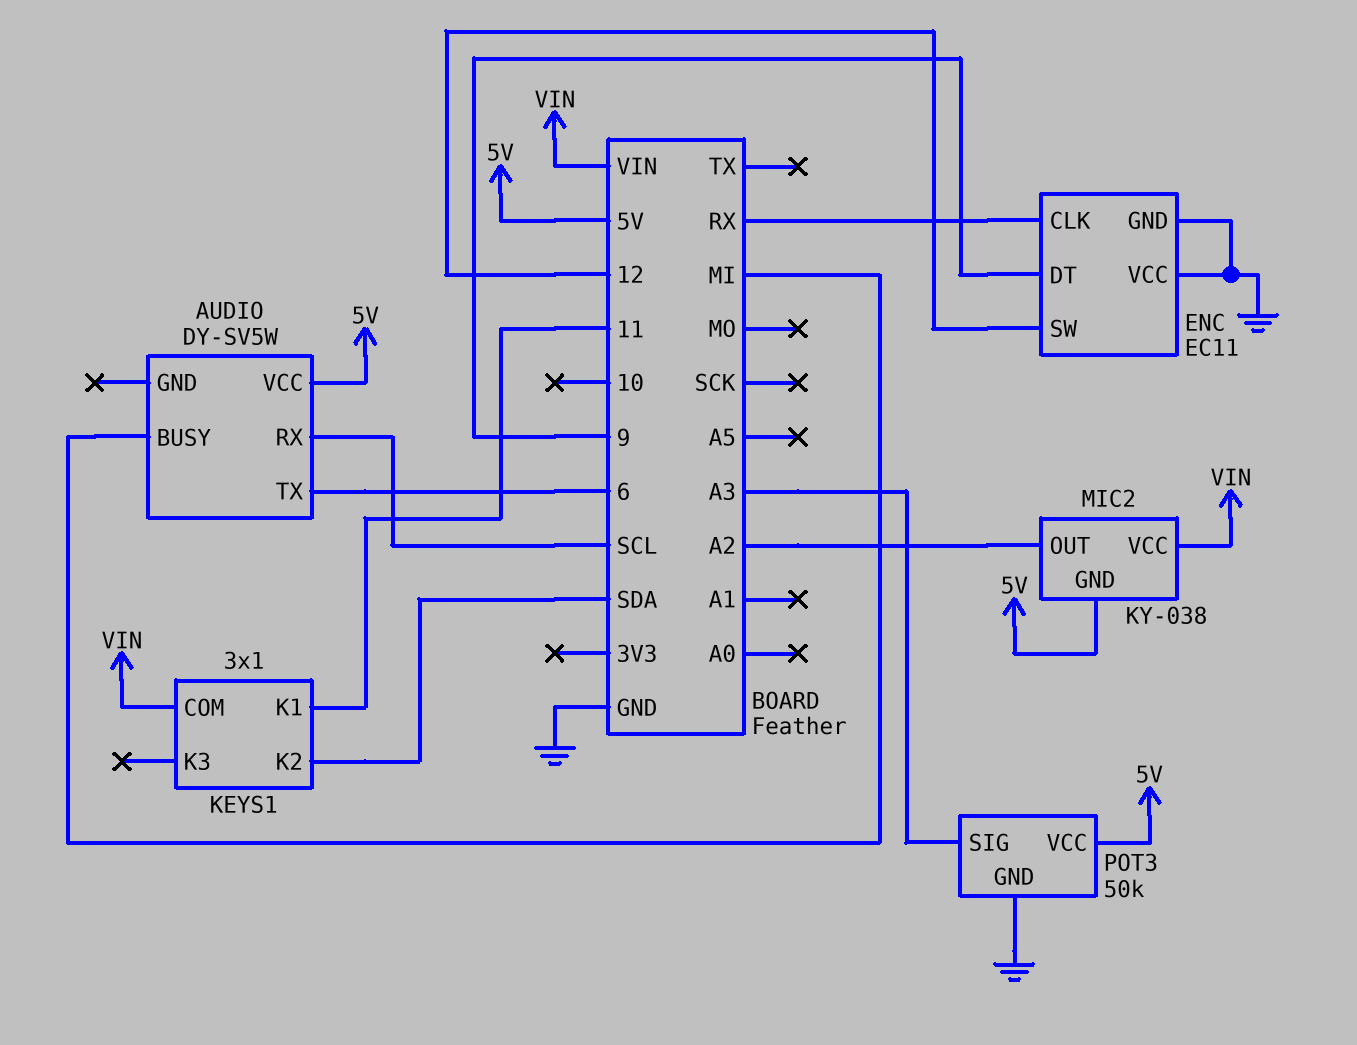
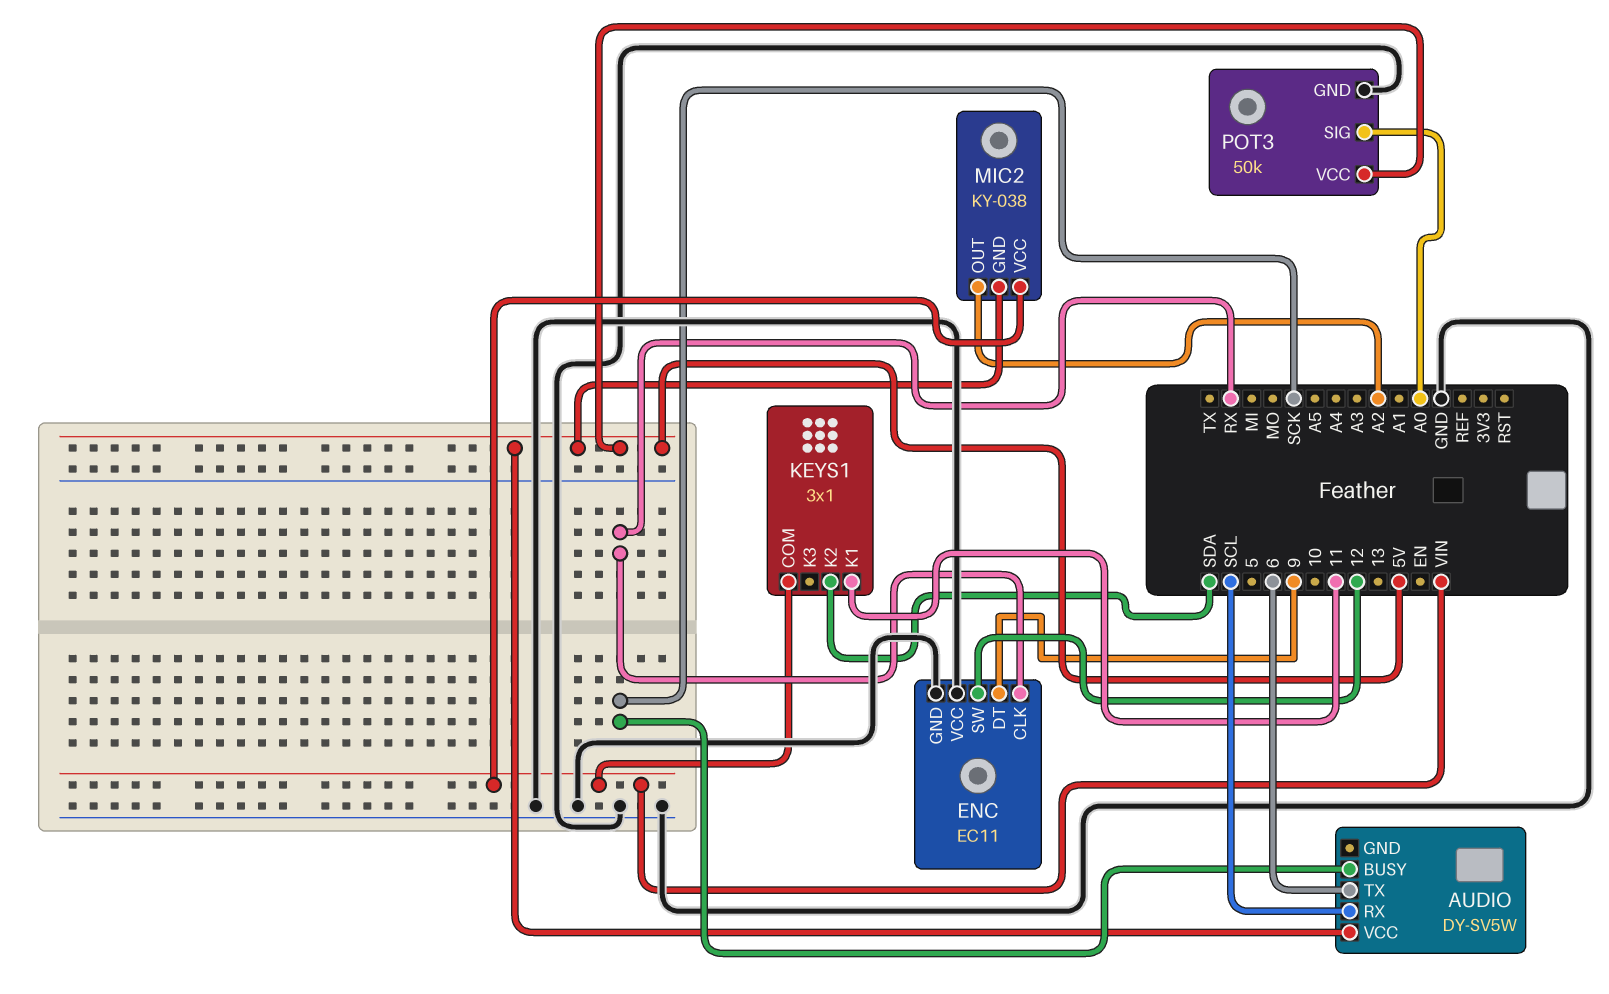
AUDIO pin BUSY: MI -> SCK
POT3 pin SIG: A3 -> A0

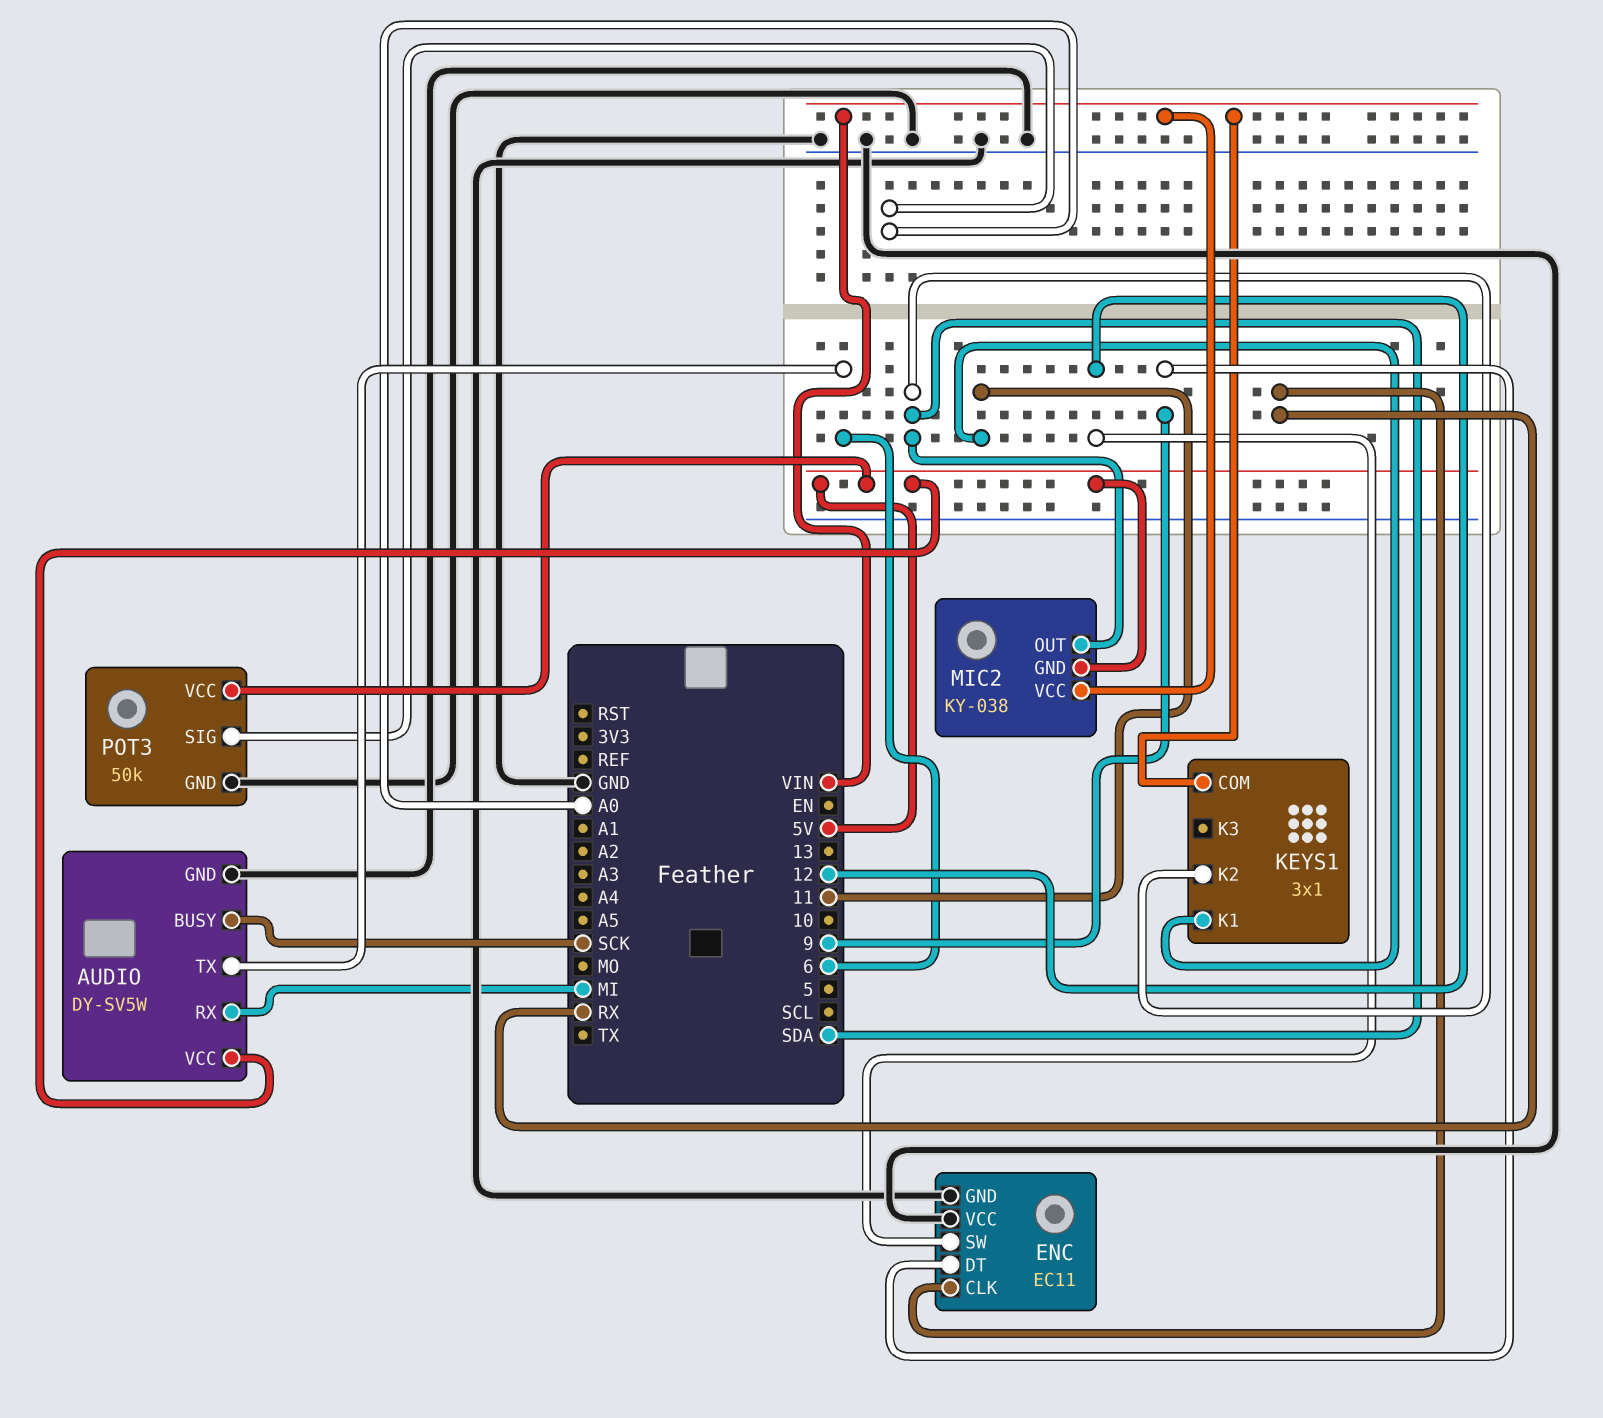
AUDIO pin GND: none -> GND
AUDIO pin RX: SCL -> MI
MIC2 pin OUT: A2 -> SDA

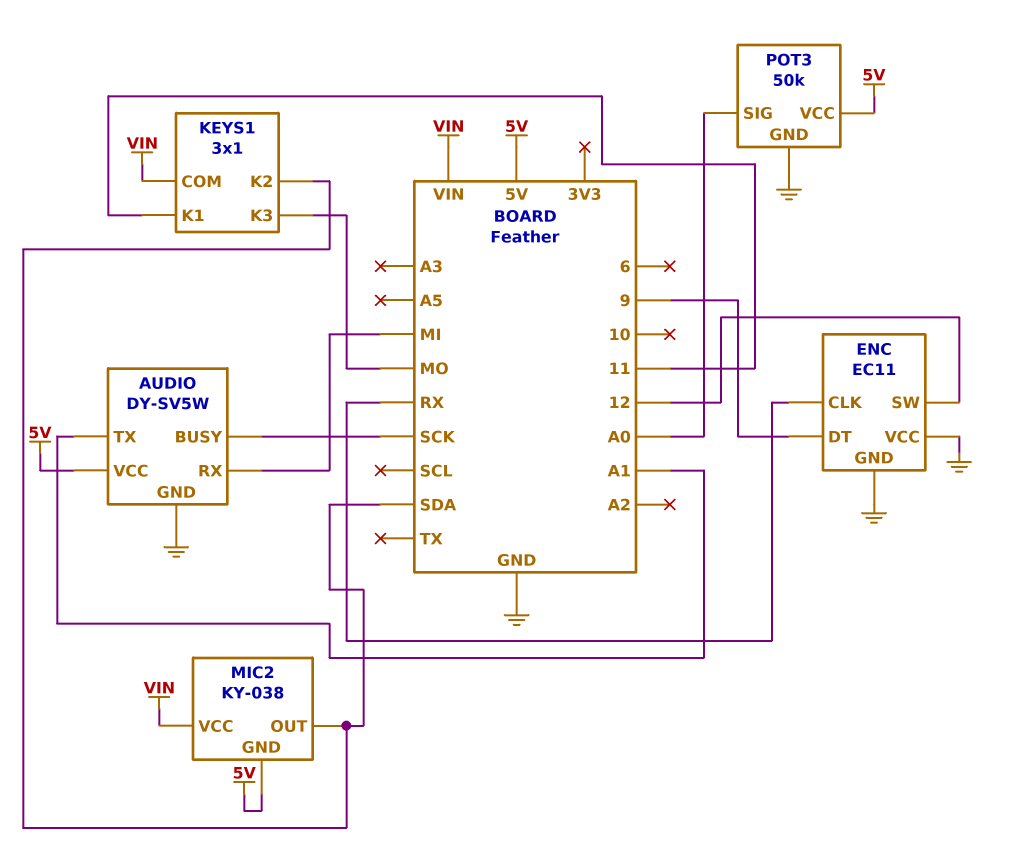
AUDIO pin TX: 6 -> A1
KEYS1 pin K3: none -> MO

